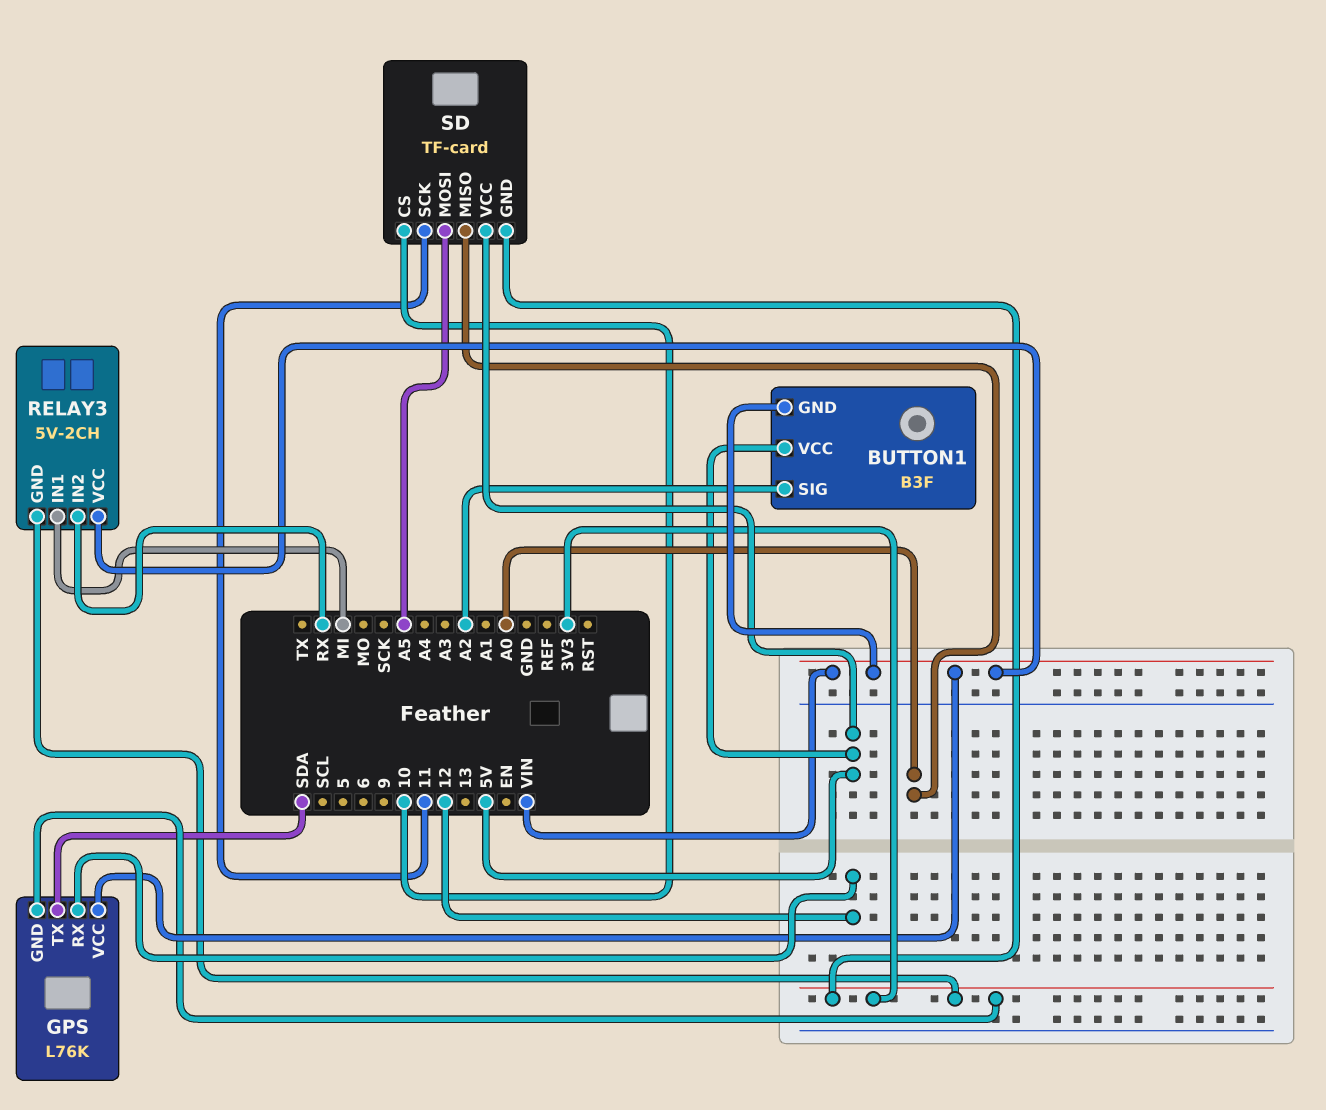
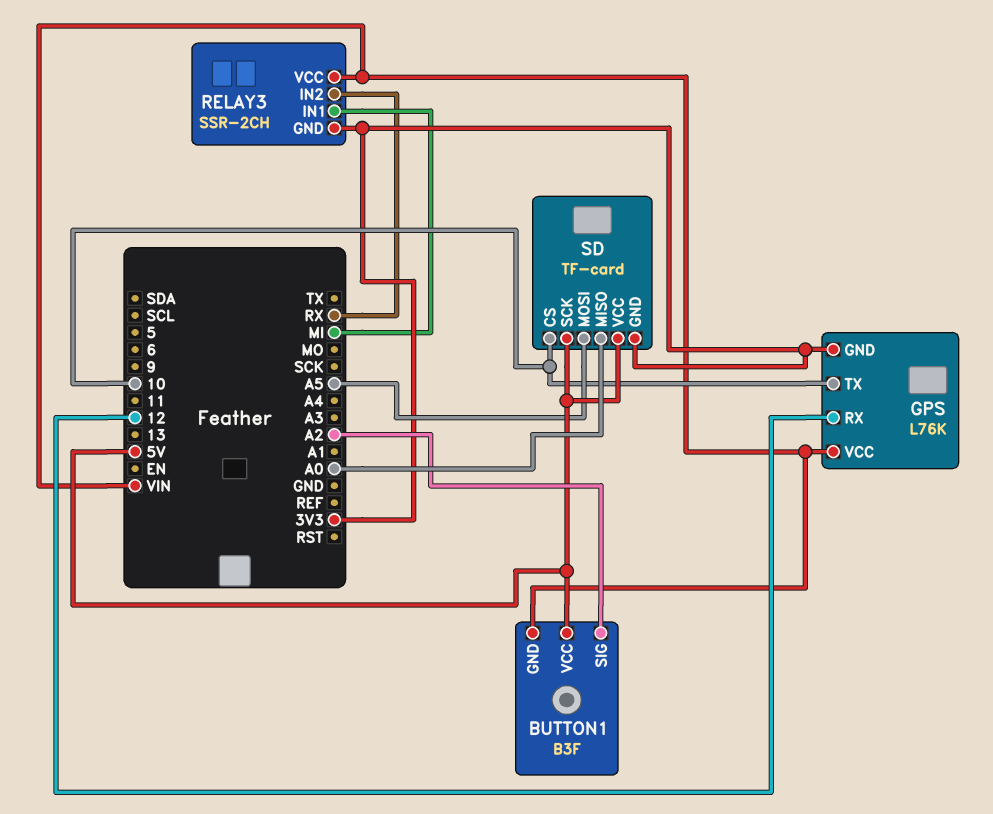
GPS pin TX: SDA -> 10
RELAY3: 5V-2CH -> SSR-2CH
SD pin SCK: 11 -> 5V

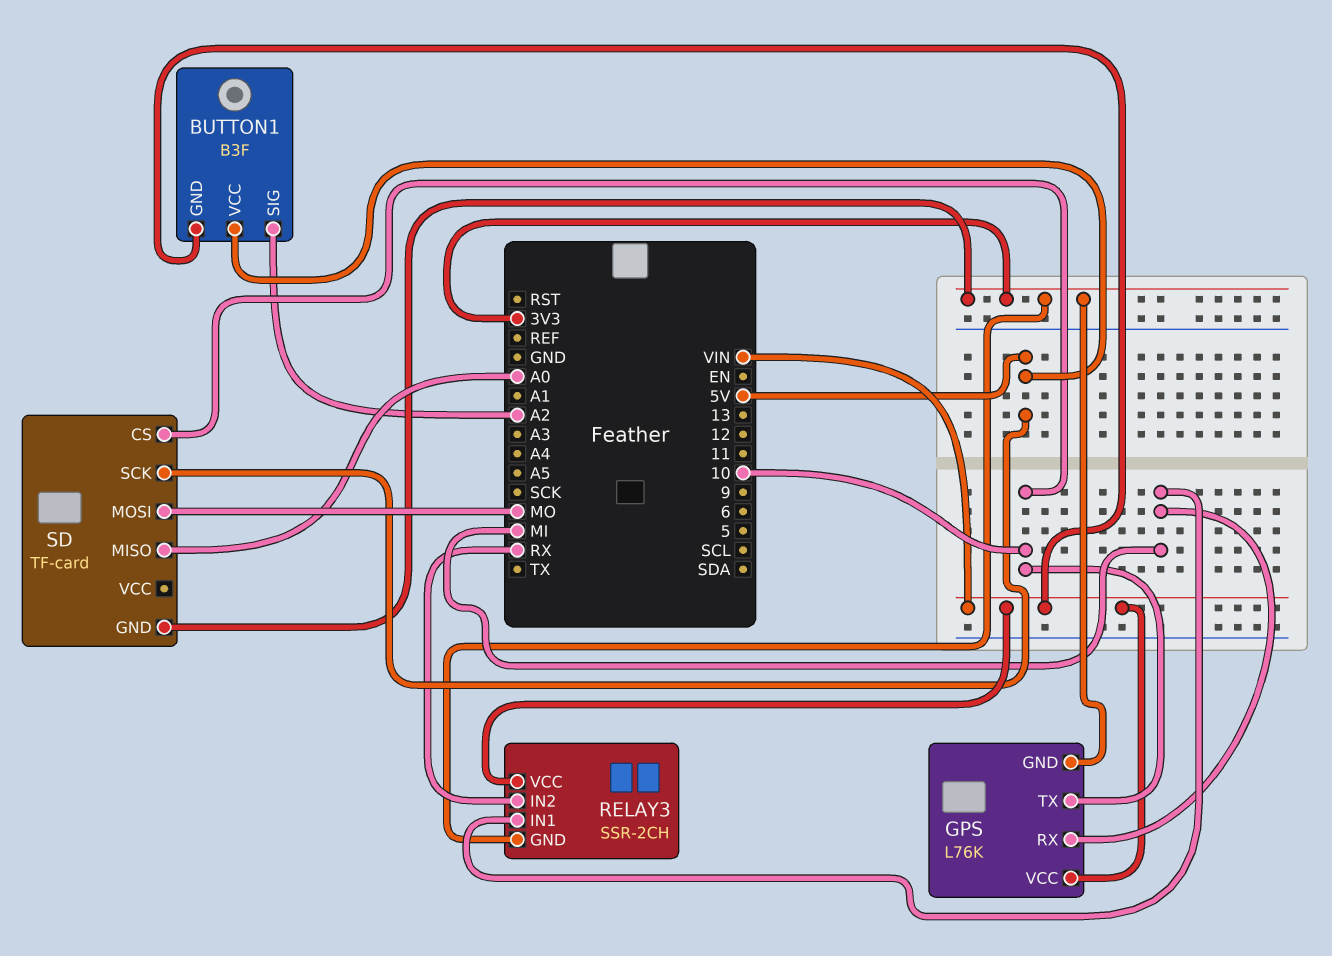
GPS pin RX: 12 -> MI
SD pin MOSI: A5 -> MO
SD pin VCC: 5V -> none

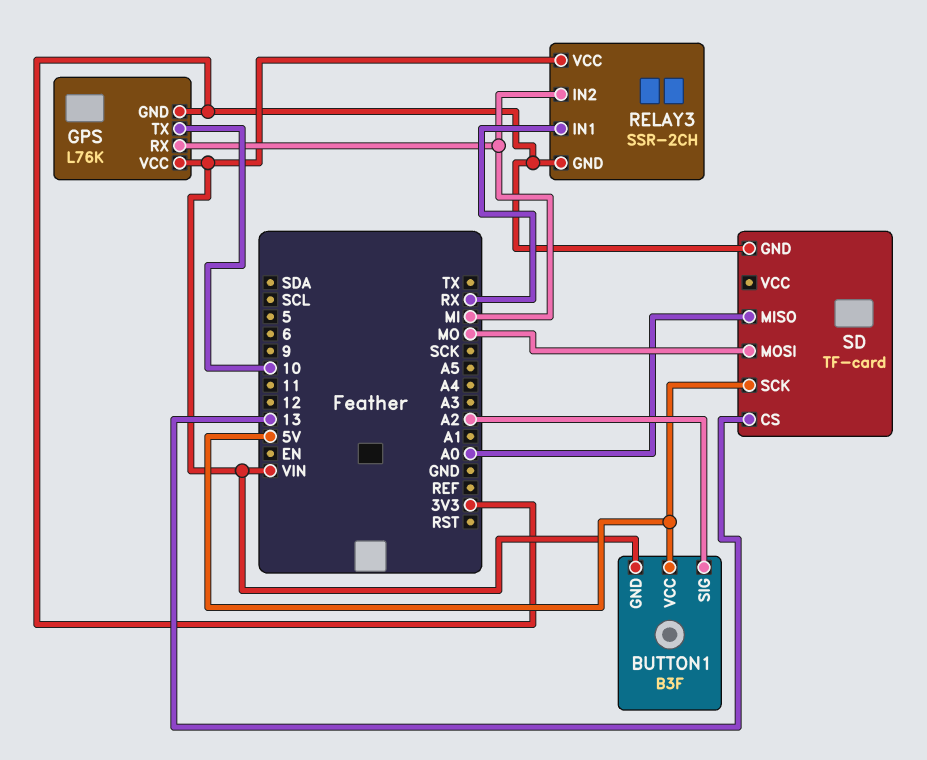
RELAY3 pin IN1: MI -> RX
RELAY3 pin IN2: RX -> MI
SD pin CS: 10 -> 13

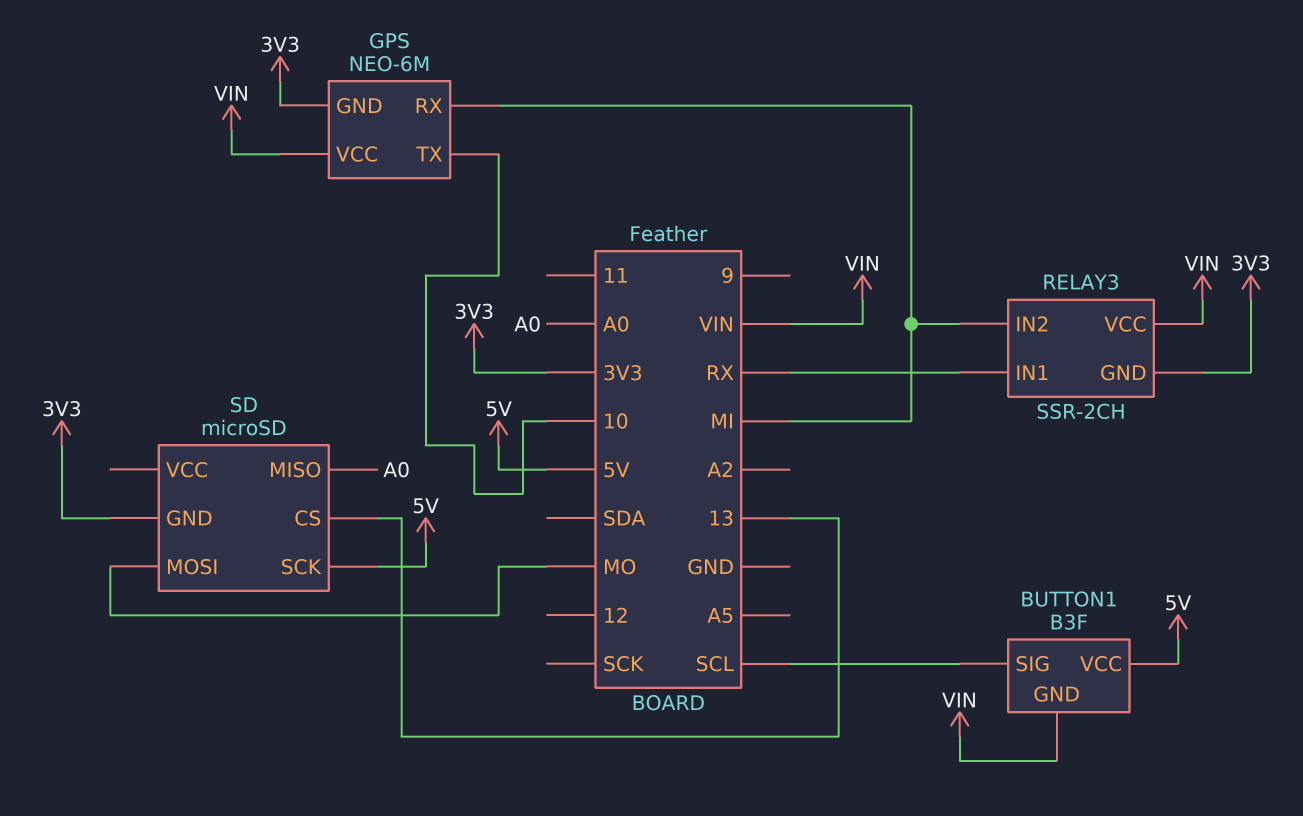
BUTTON1 pin SIG: A2 -> SCL
GPS: L76K -> NEO-6M
SD: TF-card -> microSD

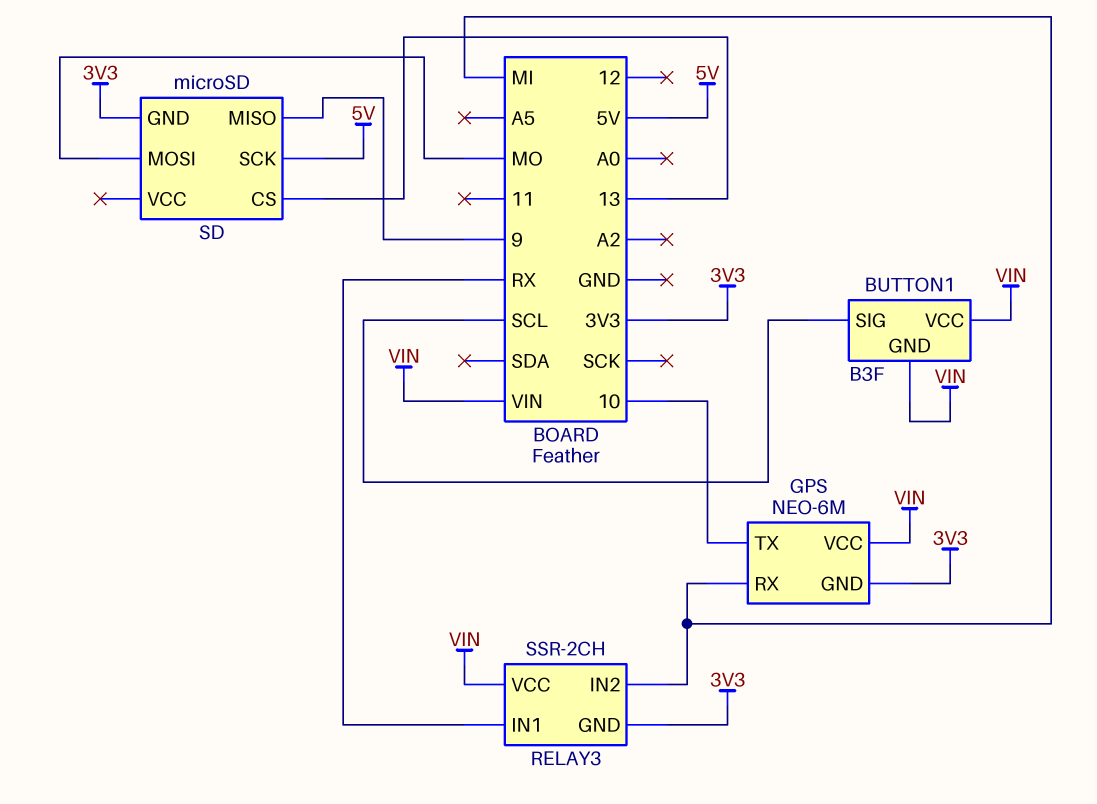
BUTTON1 pin VCC: 5V -> VIN
SD pin MISO: A0 -> 9

